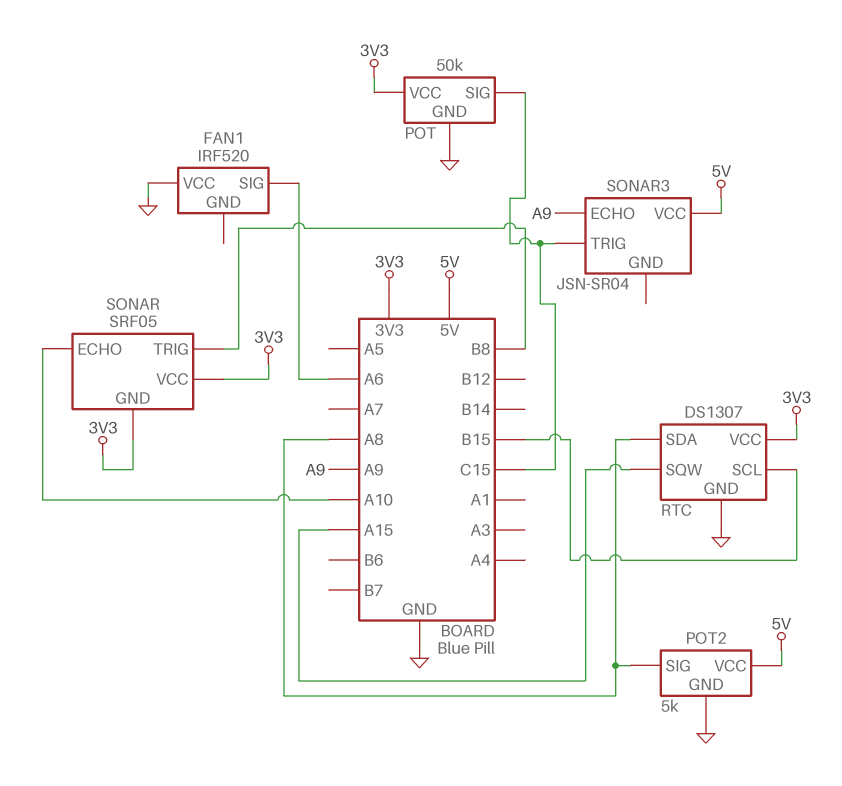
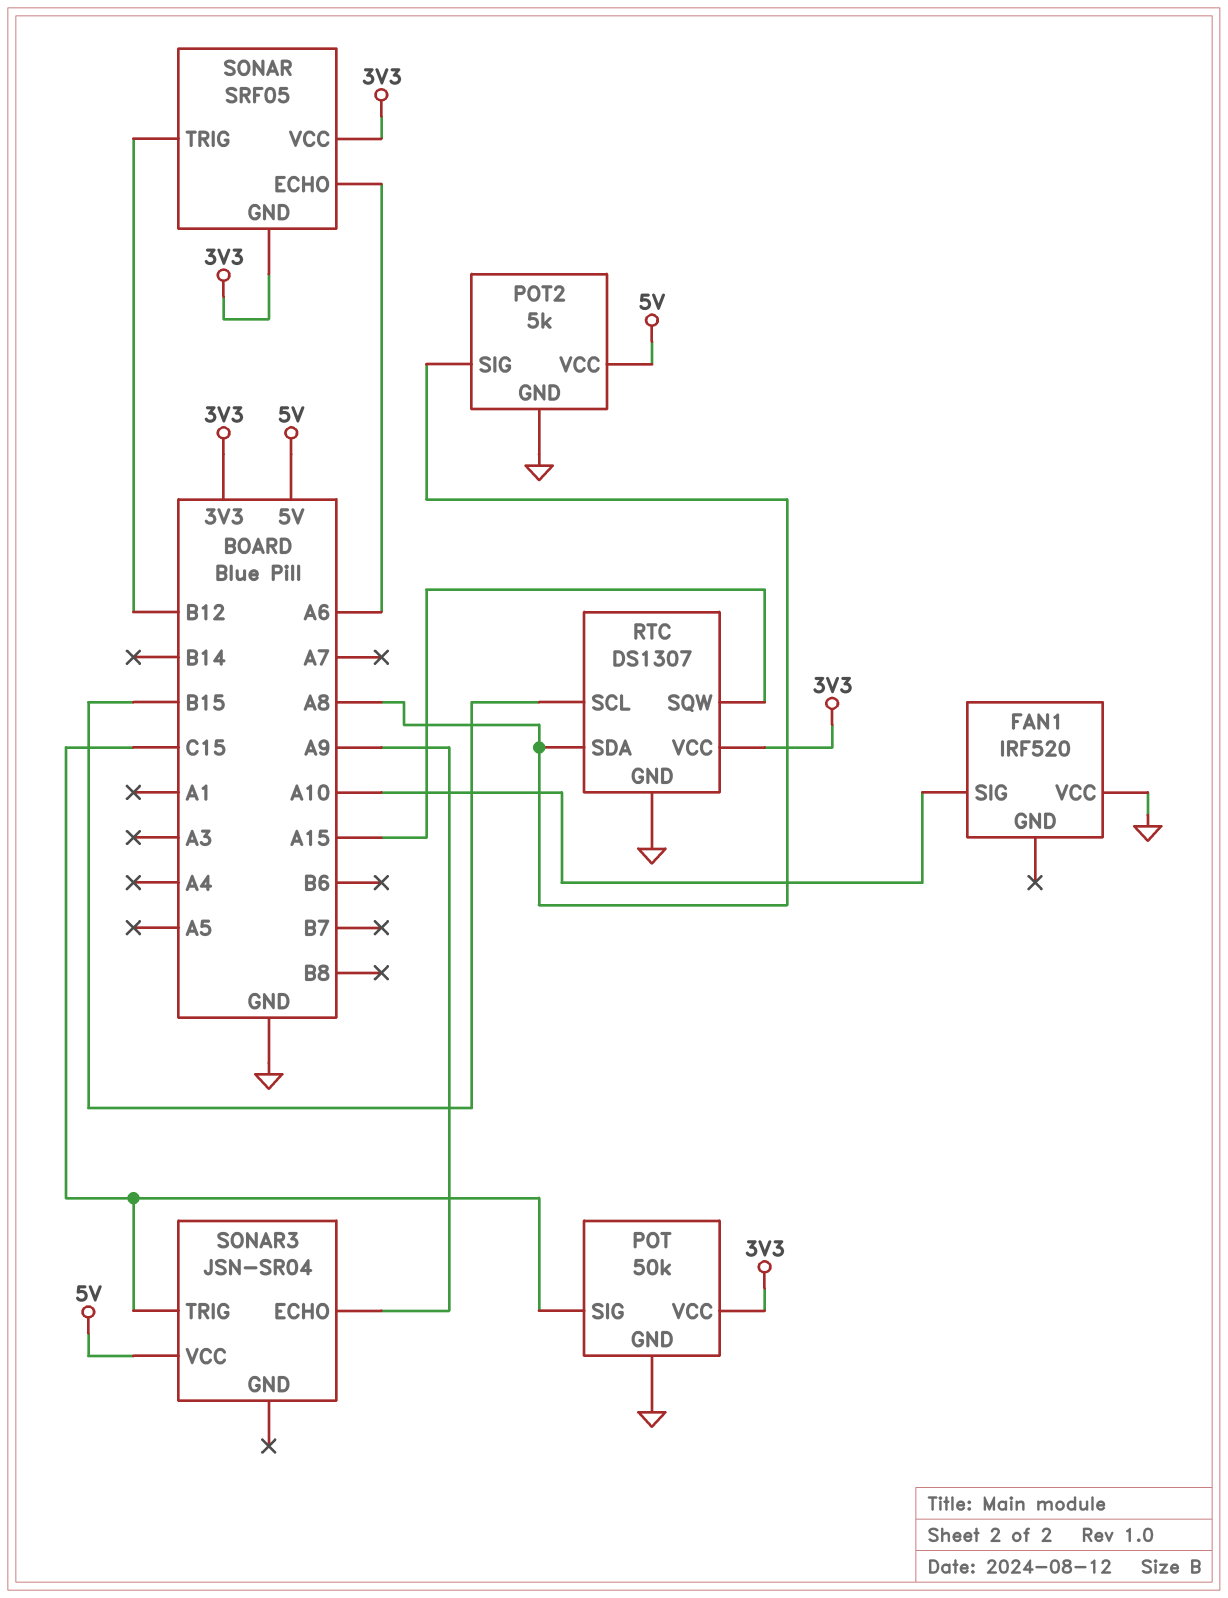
FAN1 pin SIG: A6 -> A10
SONAR pin ECHO: A10 -> A6
SONAR pin TRIG: B8 -> B12

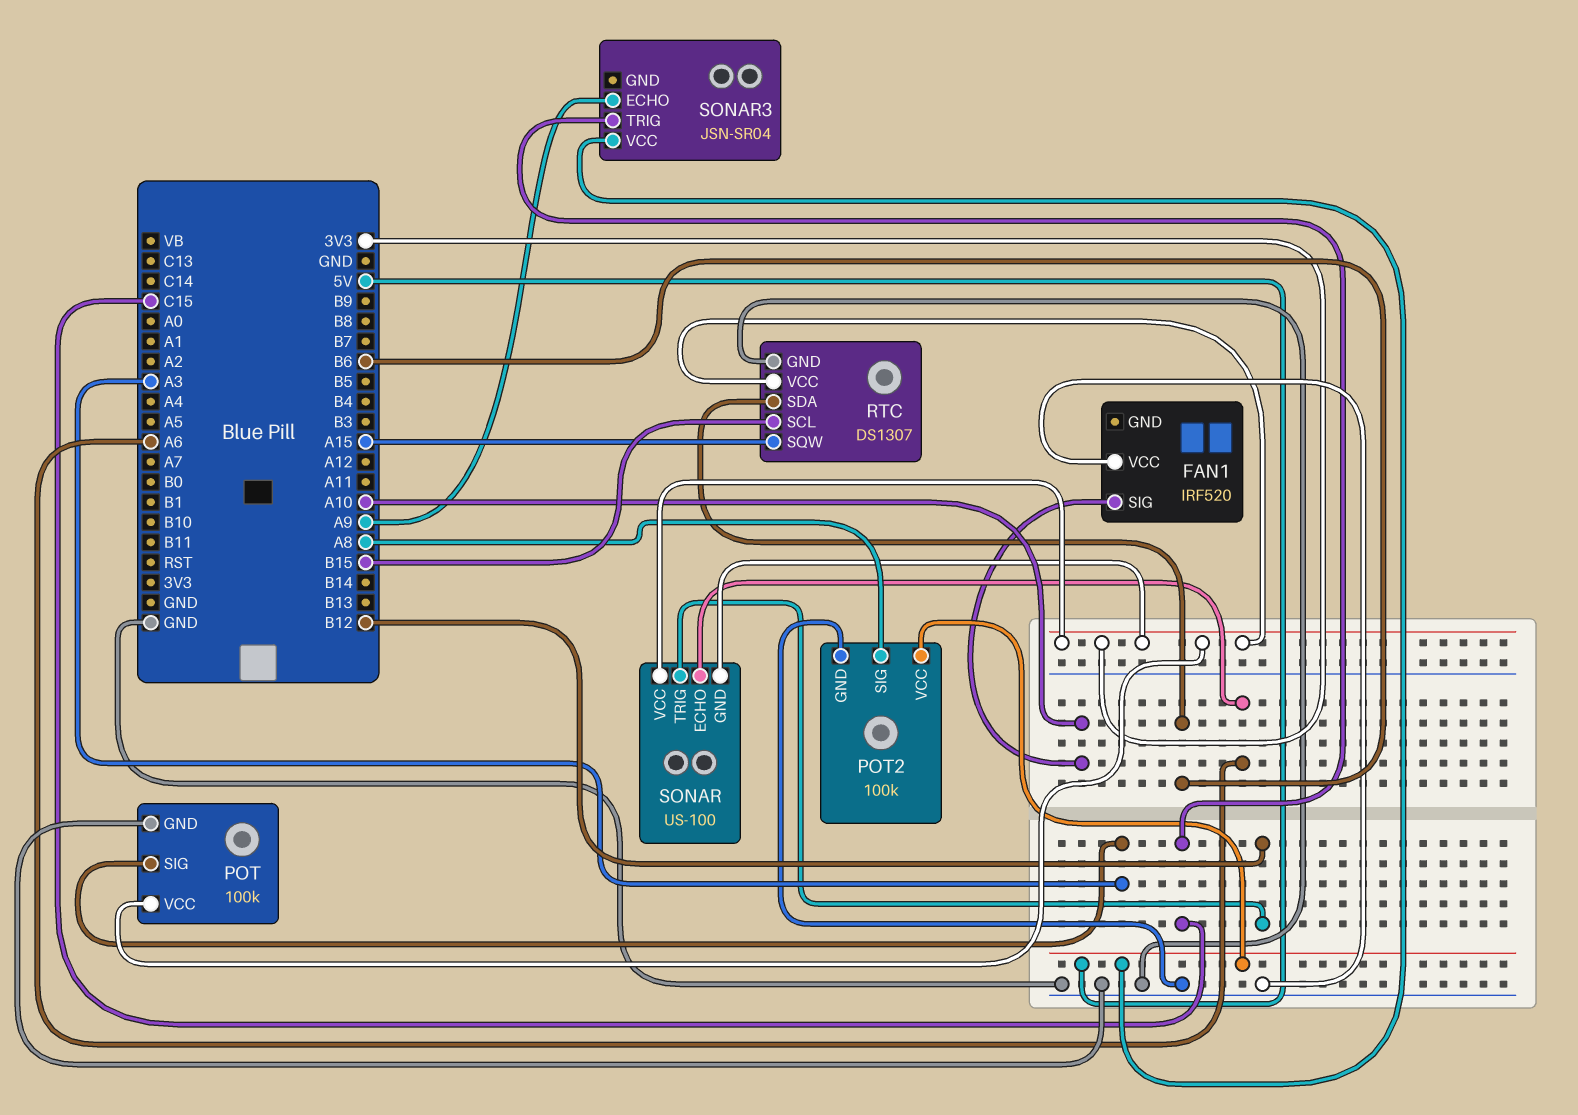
POT: 50k -> 100k
POT pin SIG: C15 -> A3
POT2: 5k -> 100k
RTC pin SDA: A8 -> B6
SONAR: SRF05 -> US-100

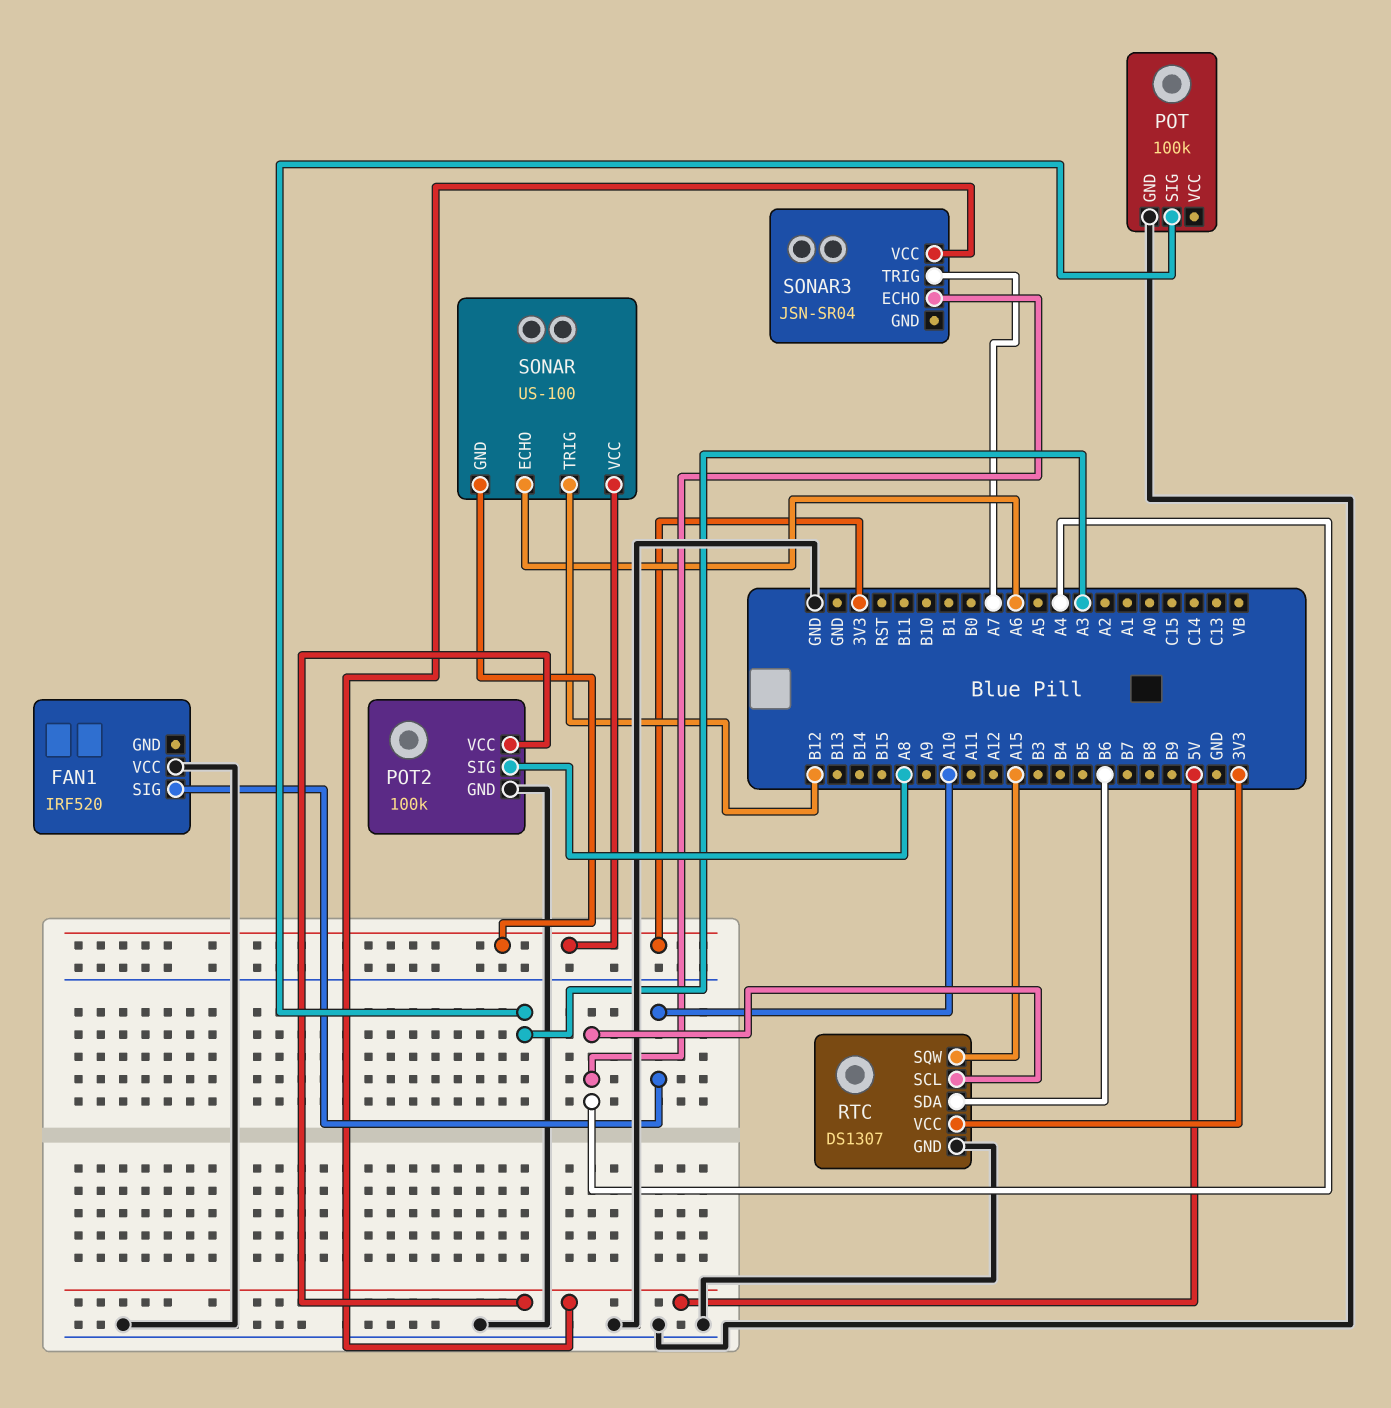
POT pin VCC: 3V3 -> none
RTC pin SCL: B15 -> A4
SONAR3 pin ECHO: A9 -> A4
SONAR3 pin TRIG: C15 -> A7

